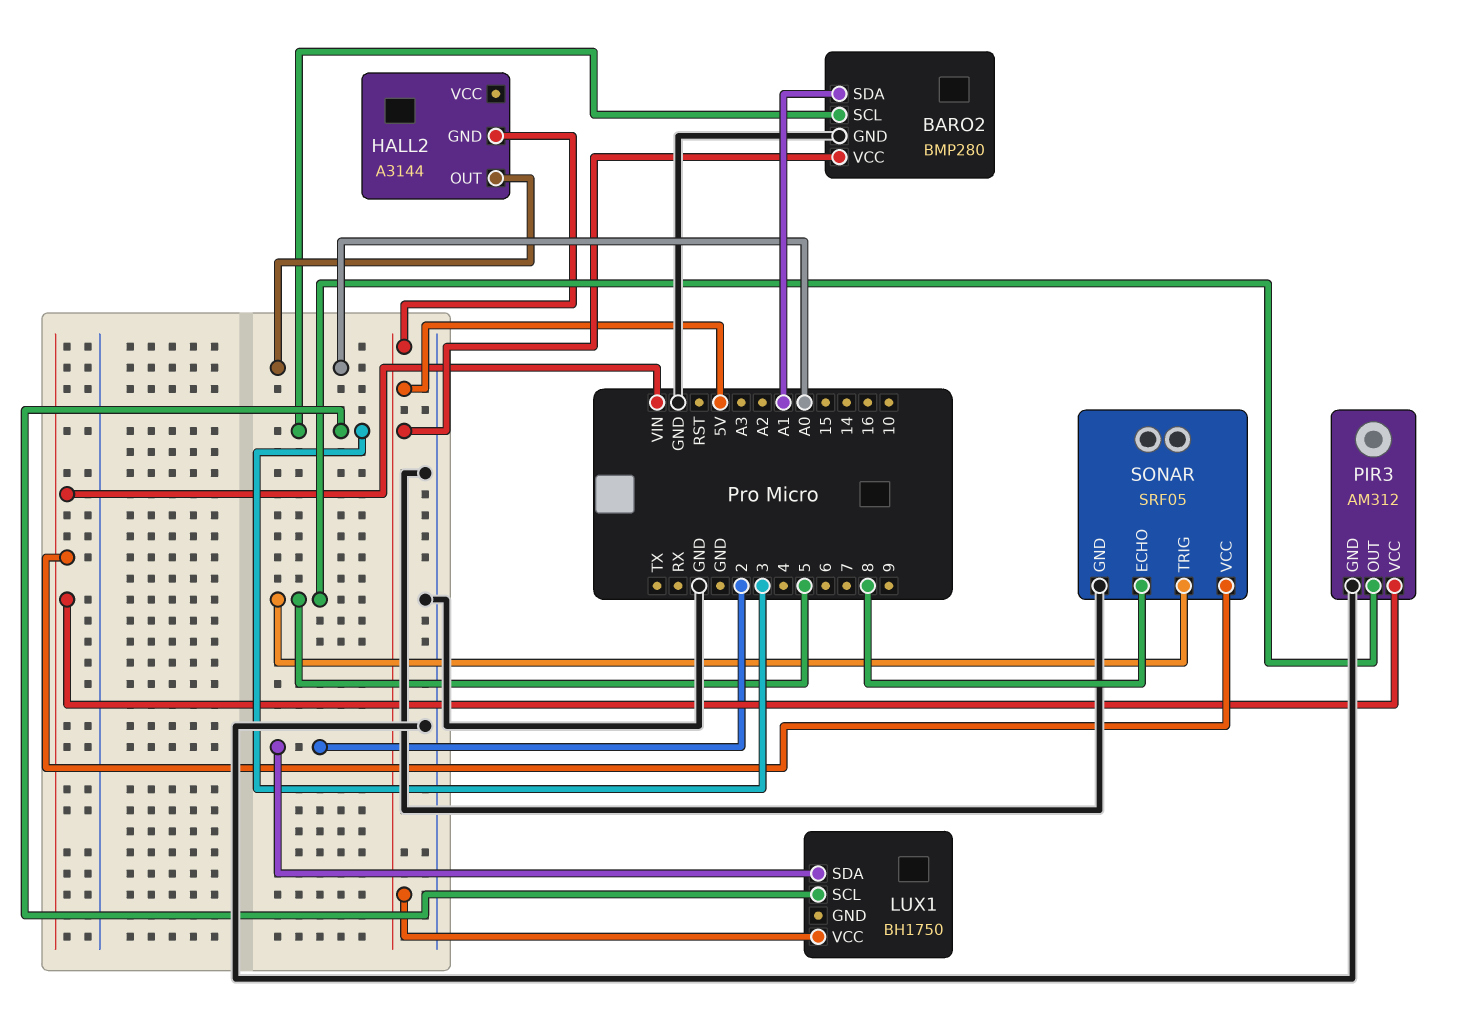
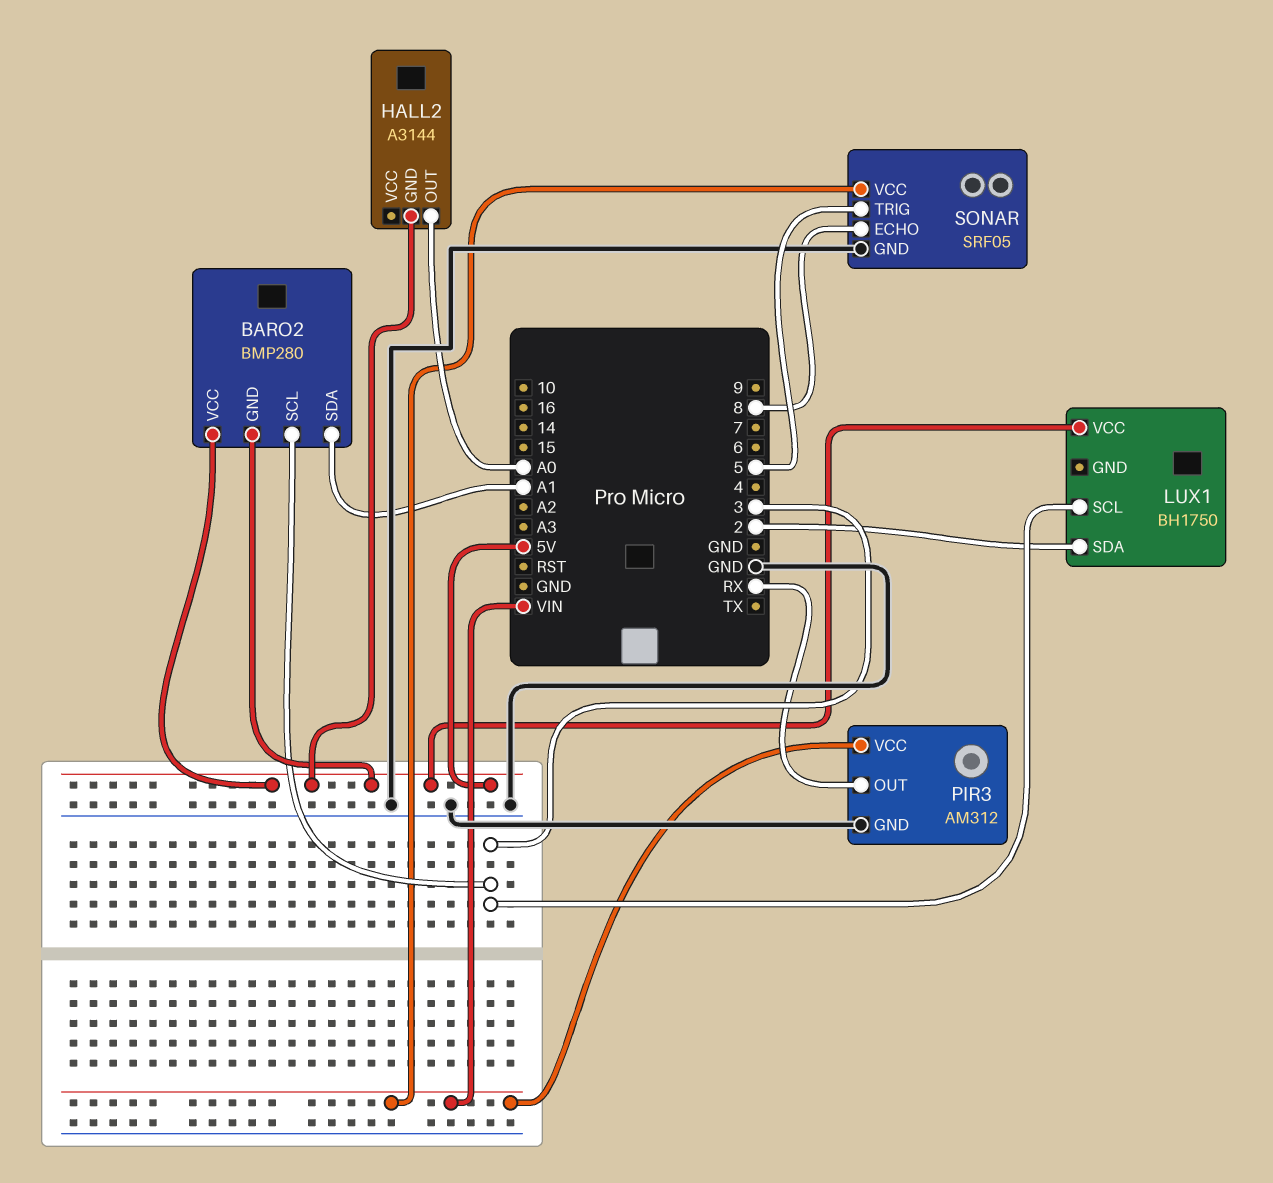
BARO2 pin GND: GND -> 5V
PIR3 pin OUT: 5 -> RX

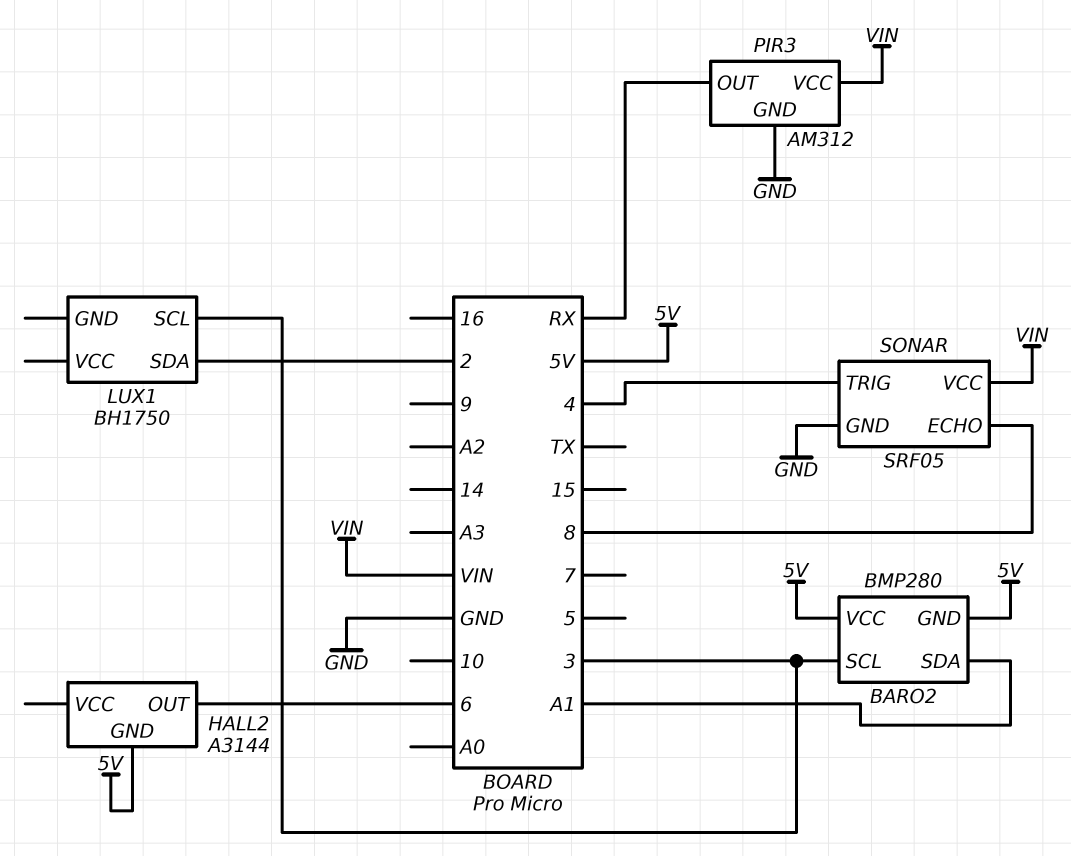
HALL2 pin OUT: A0 -> 6
LUX1 pin VCC: 5V -> none
SONAR pin TRIG: 5 -> 4

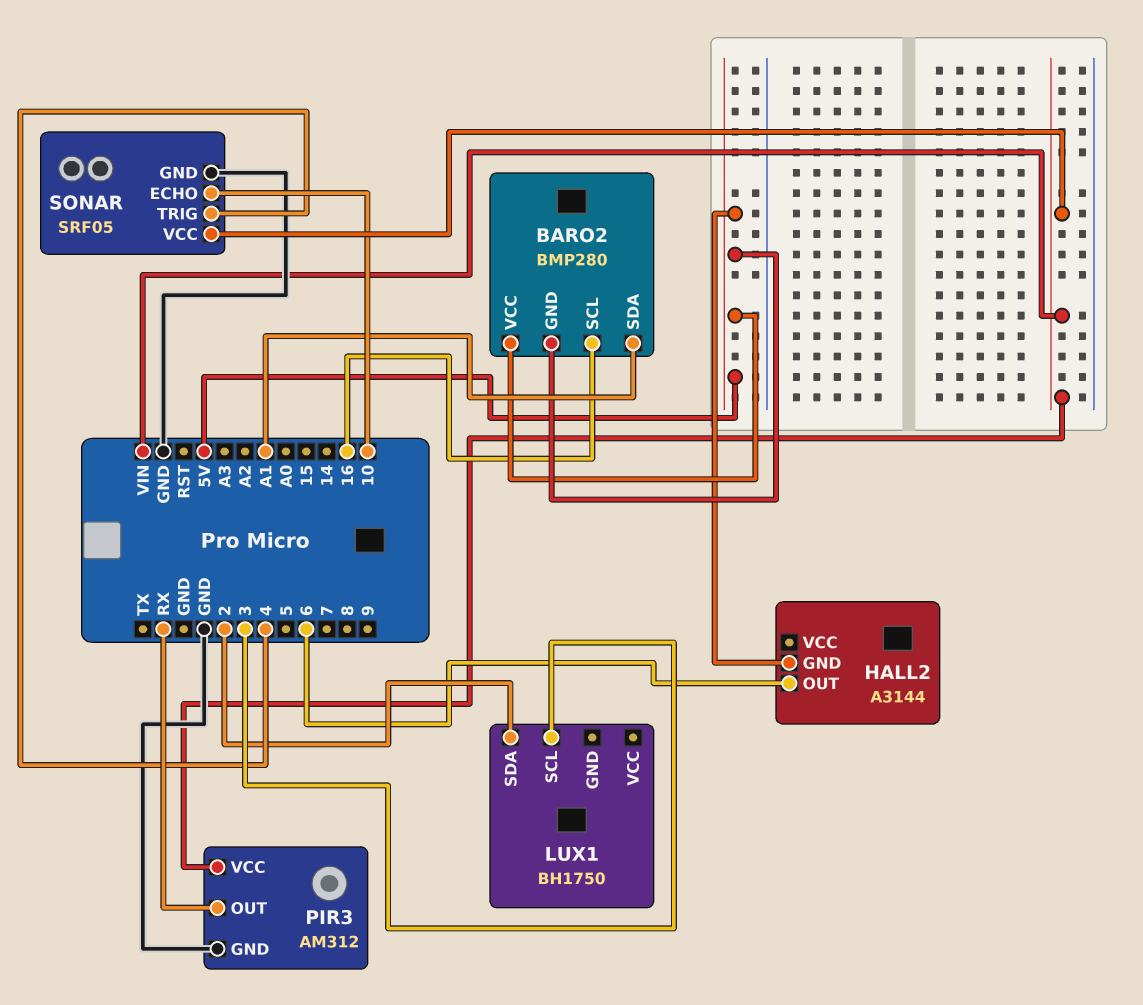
BARO2 pin SCL: 3 -> 16
SONAR pin ECHO: 8 -> 10

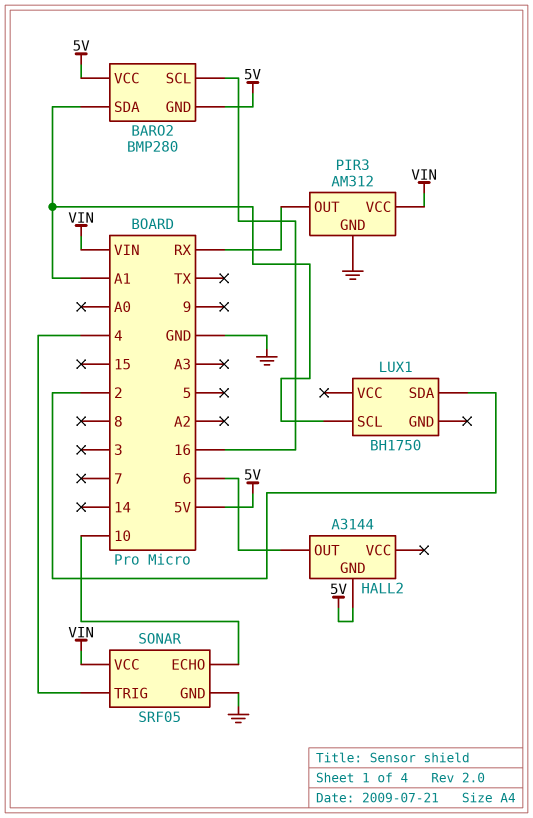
LUX1 pin SCL: 3 -> A1

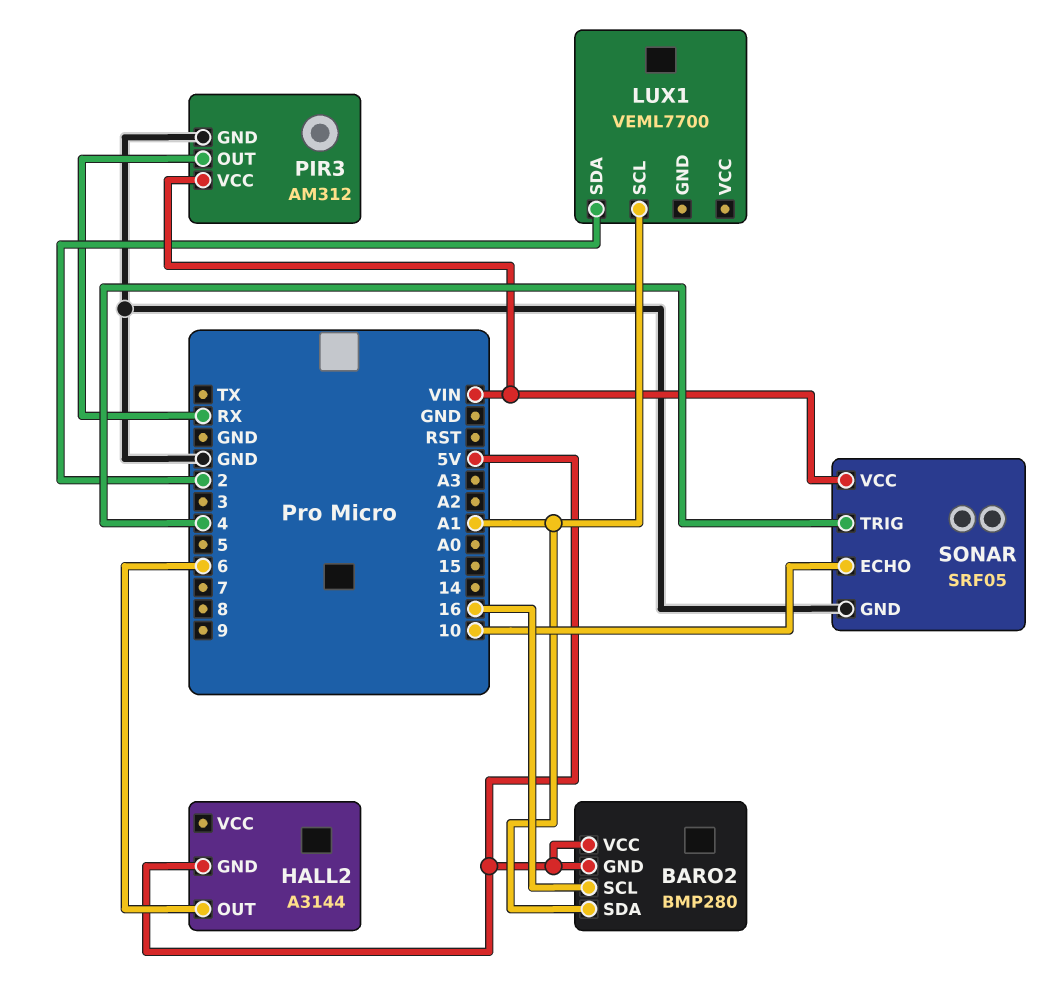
LUX1: BH1750 -> VEML7700

